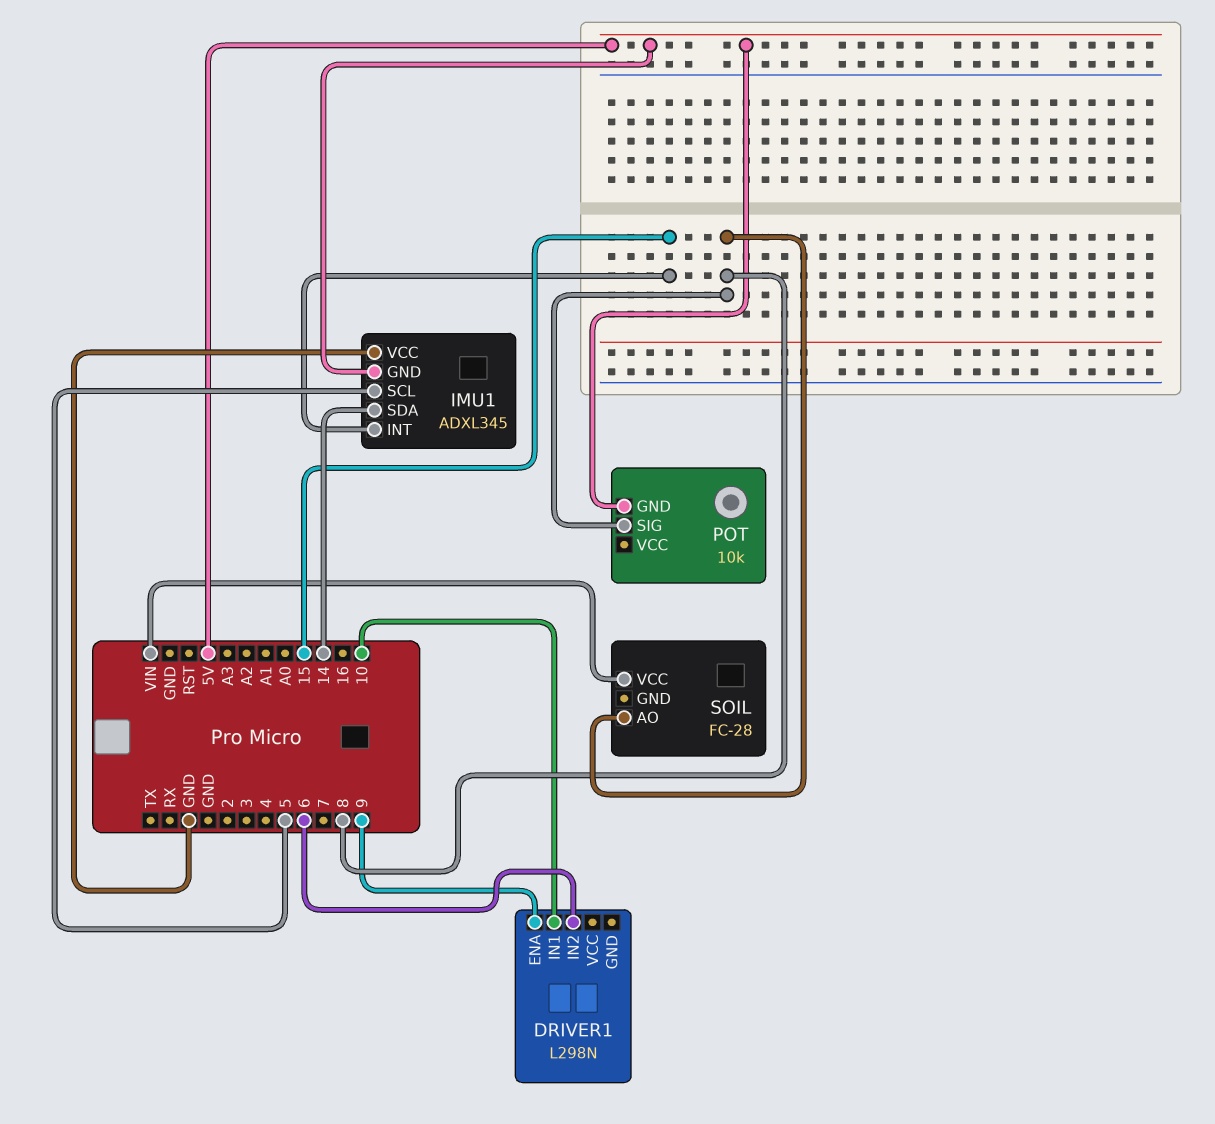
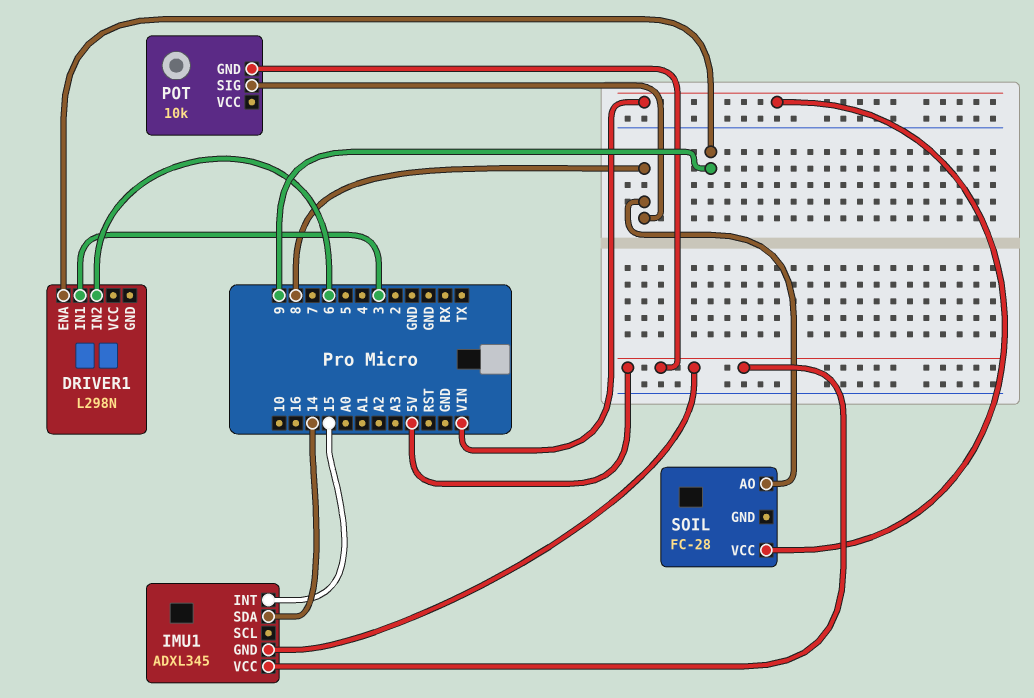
DRIVER1 pin IN1: 10 -> 3
IMU1 pin SCL: 5 -> none
IMU1 pin VCC: GND -> 5V

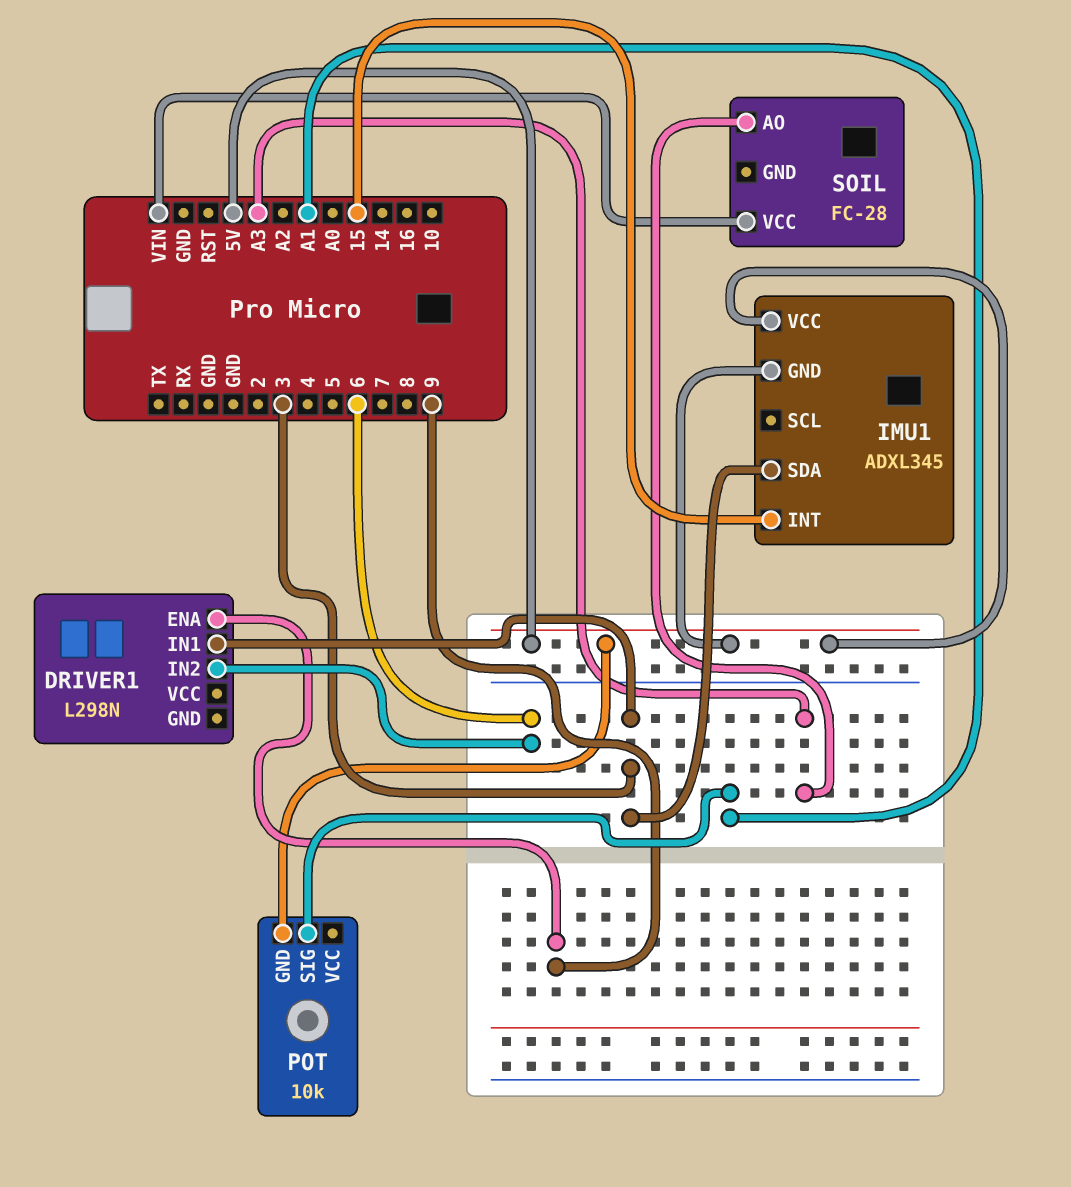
IMU1 pin SDA: 14 -> 3
POT pin SIG: 8 -> A1
SOIL pin AO: 8 -> A3

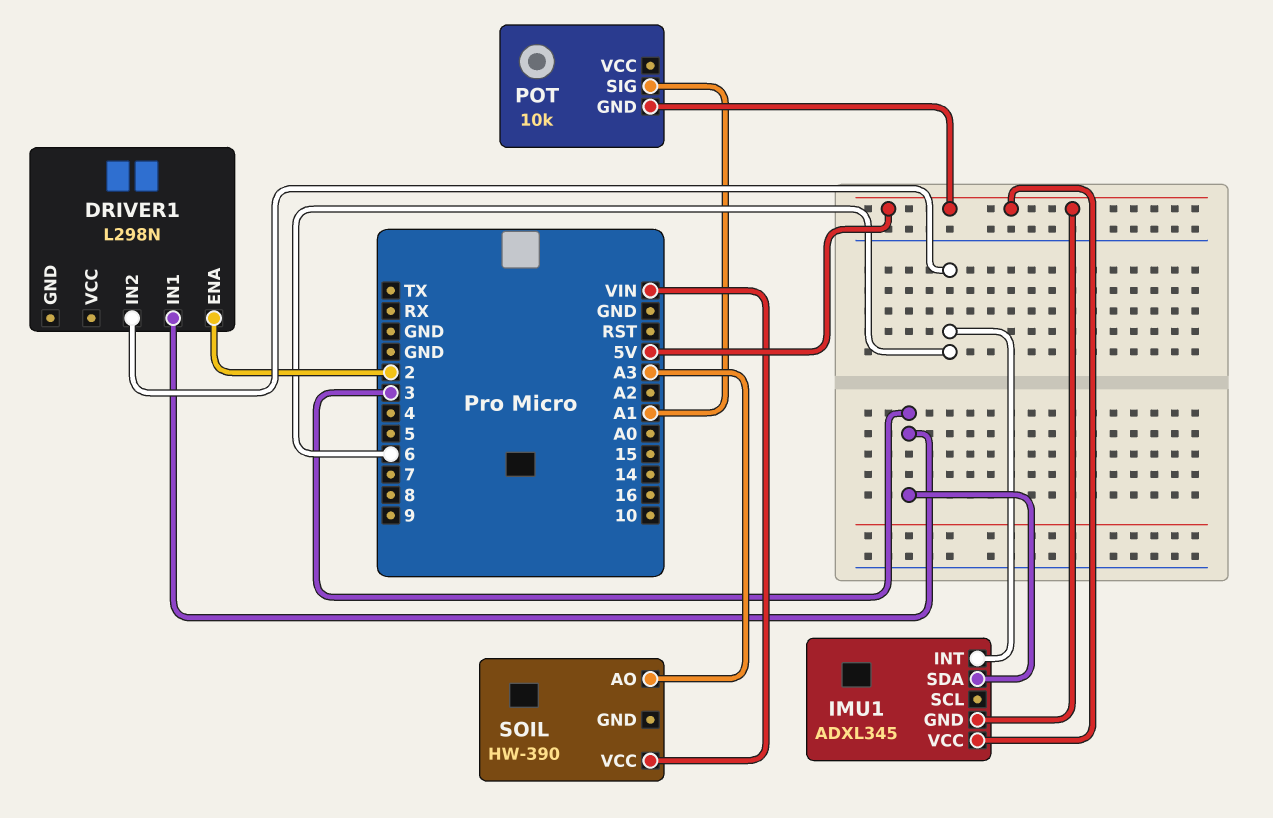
DRIVER1 pin ENA: 9 -> 2
IMU1 pin INT: 15 -> 6
SOIL: FC-28 -> HW-390

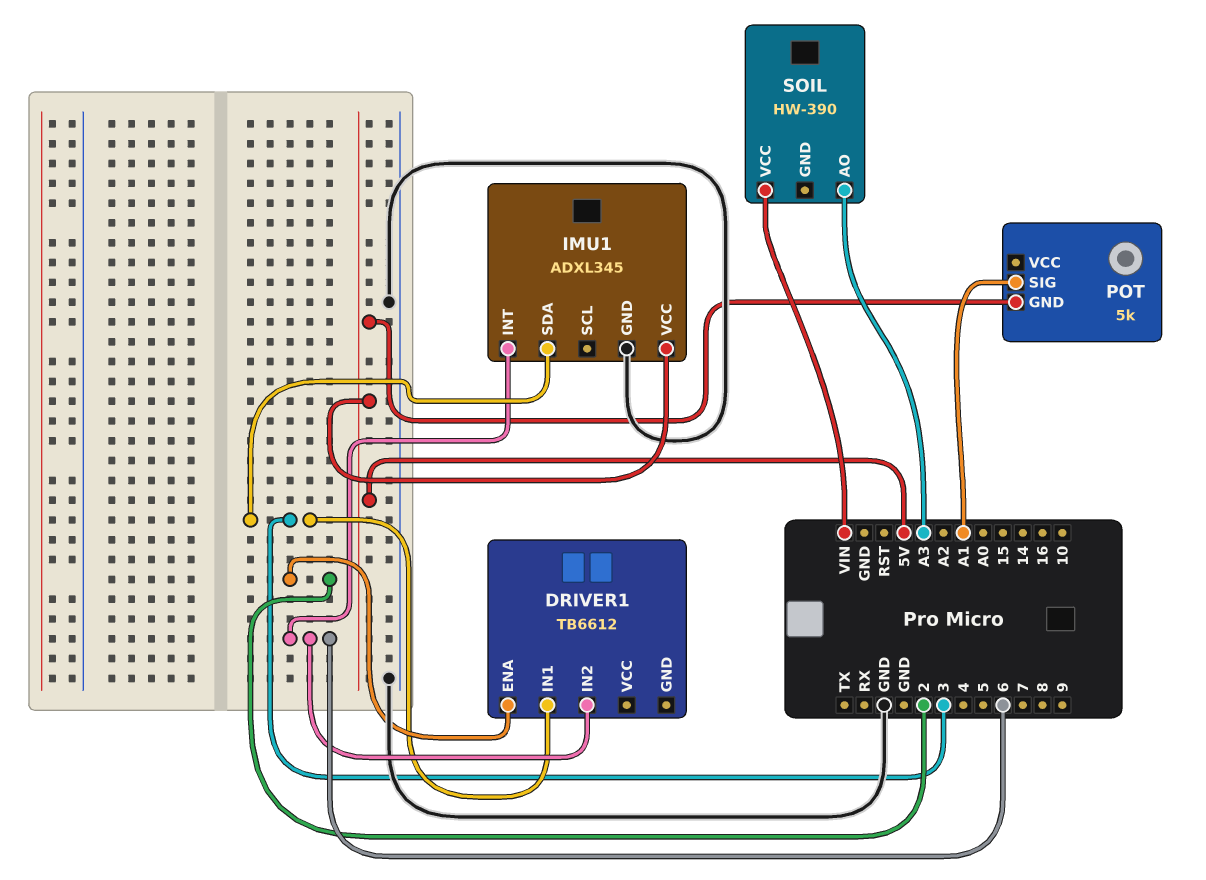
DRIVER1: L298N -> TB6612
IMU1 pin GND: 5V -> GND
POT: 10k -> 5k

